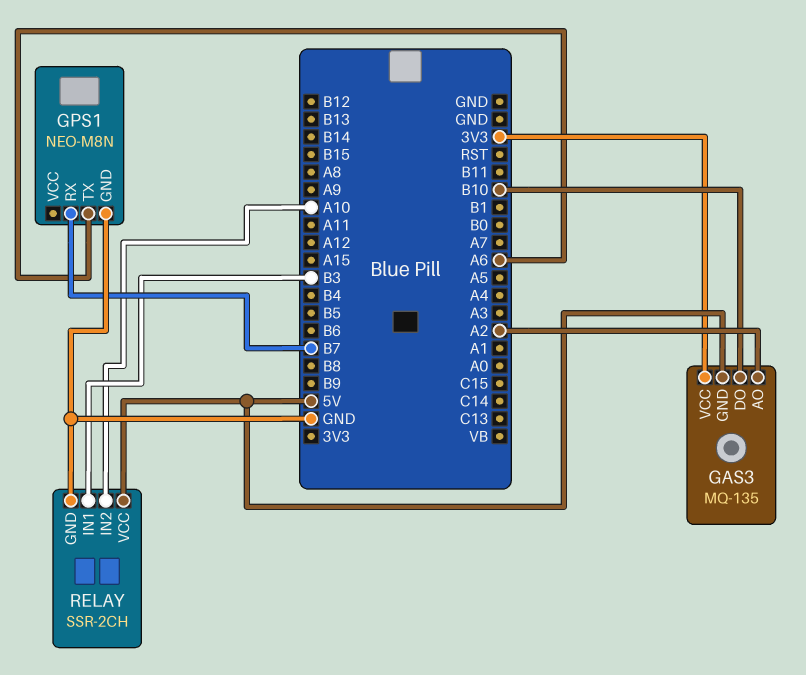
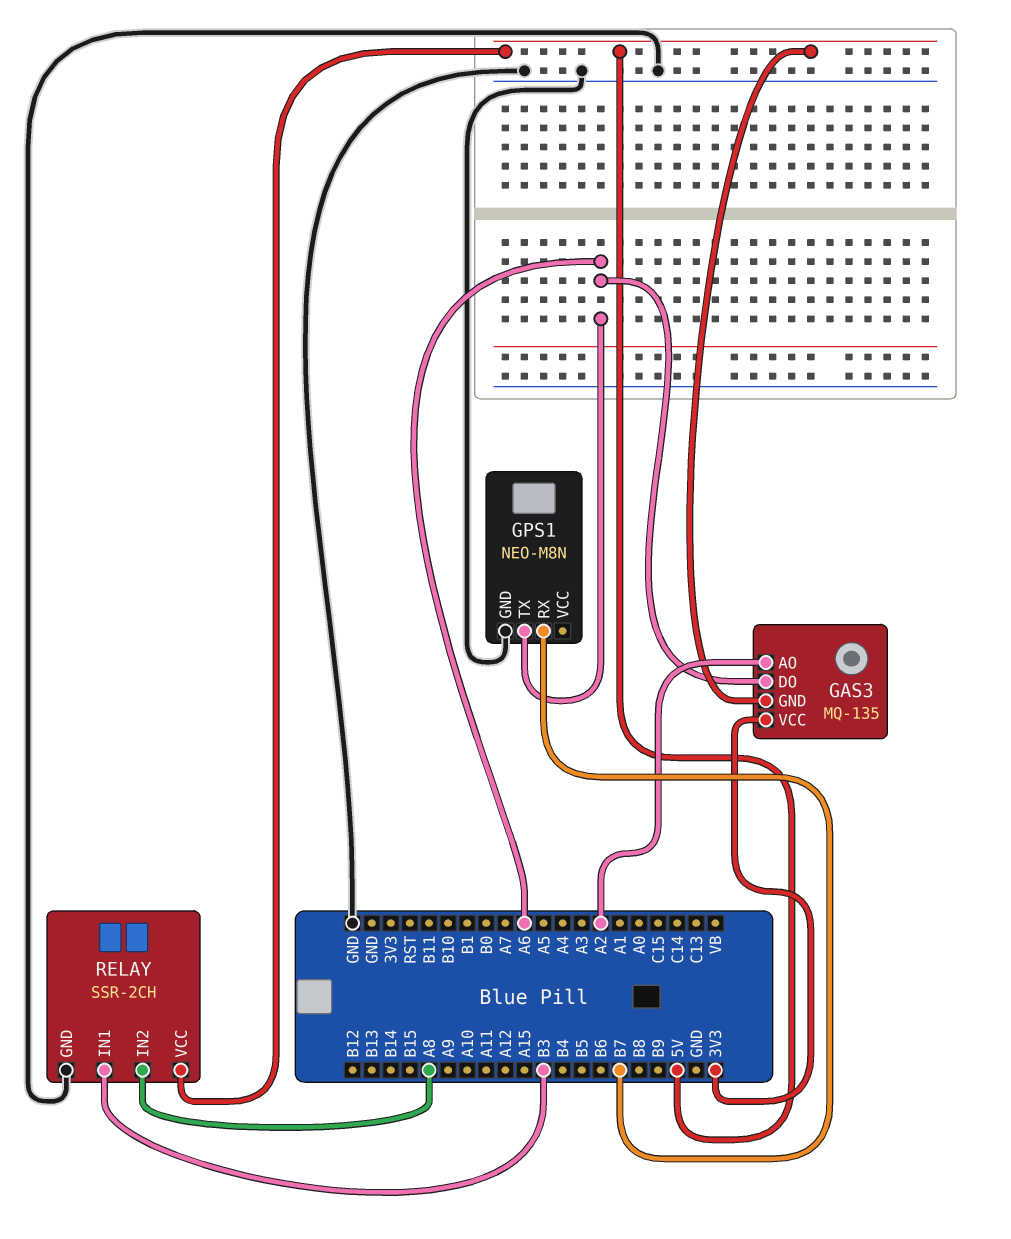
GAS3 pin DO: B10 -> A6
RELAY pin IN2: A10 -> A8

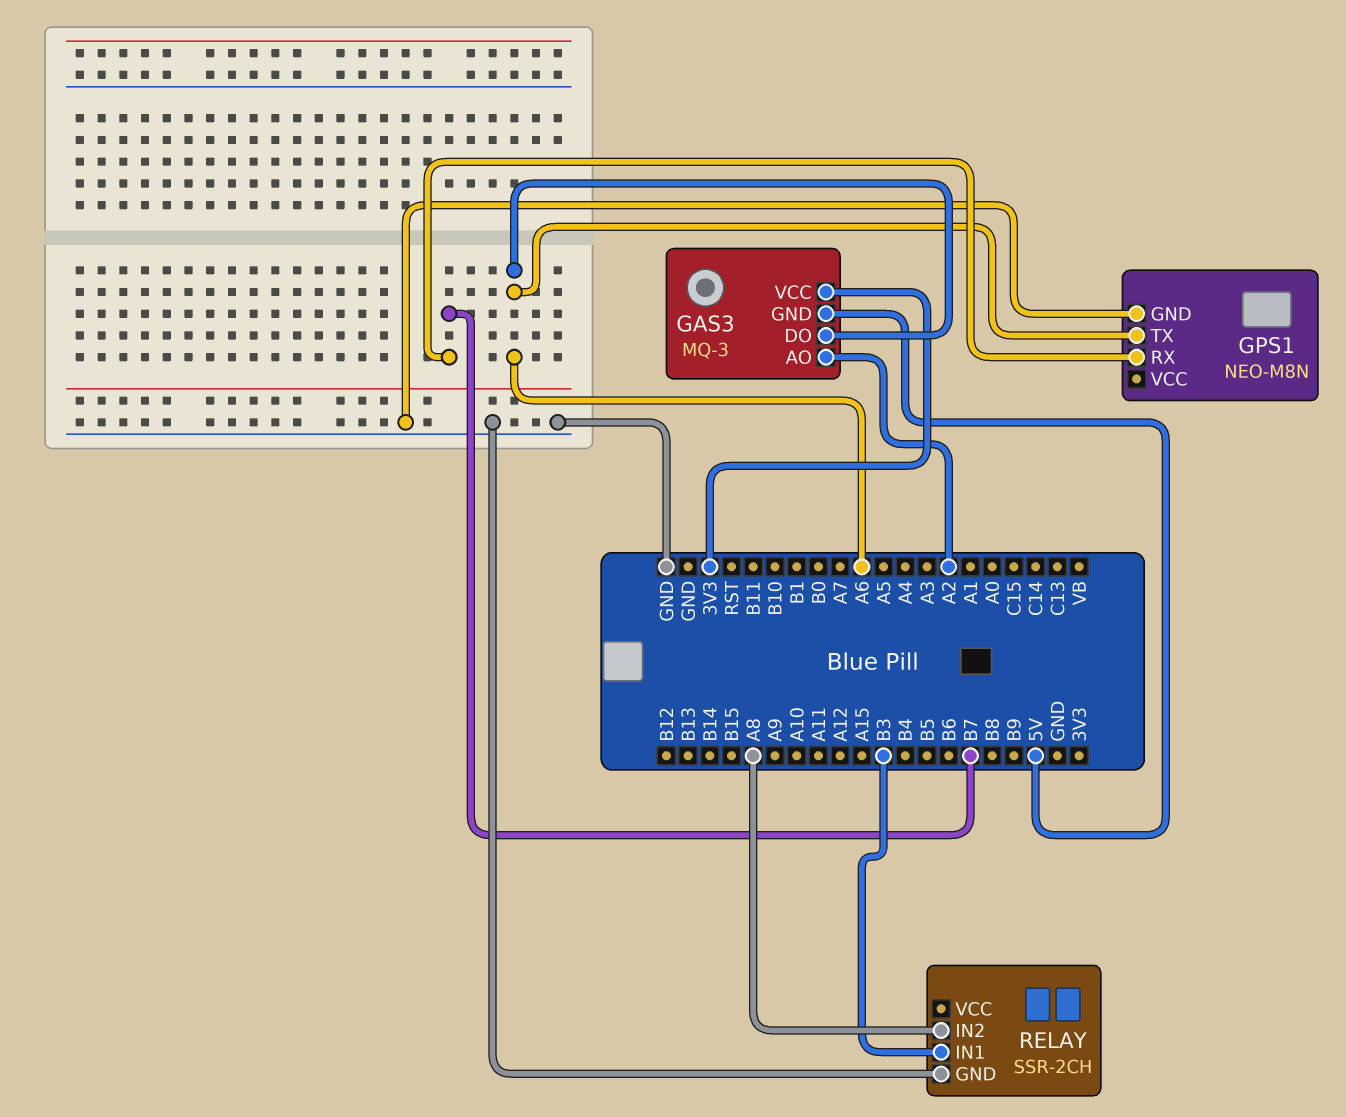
GAS3: MQ-135 -> MQ-3
RELAY pin VCC: 5V -> none

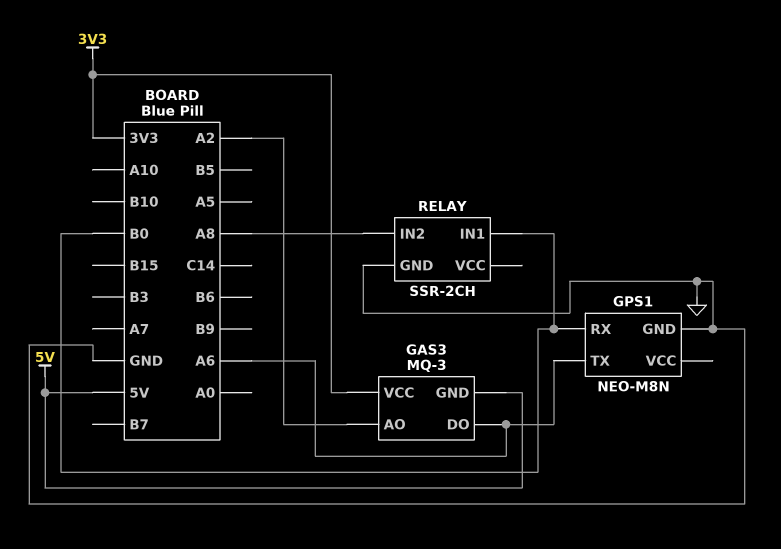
GPS1 pin RX: B7 -> B0
RELAY pin IN1: B3 -> B0

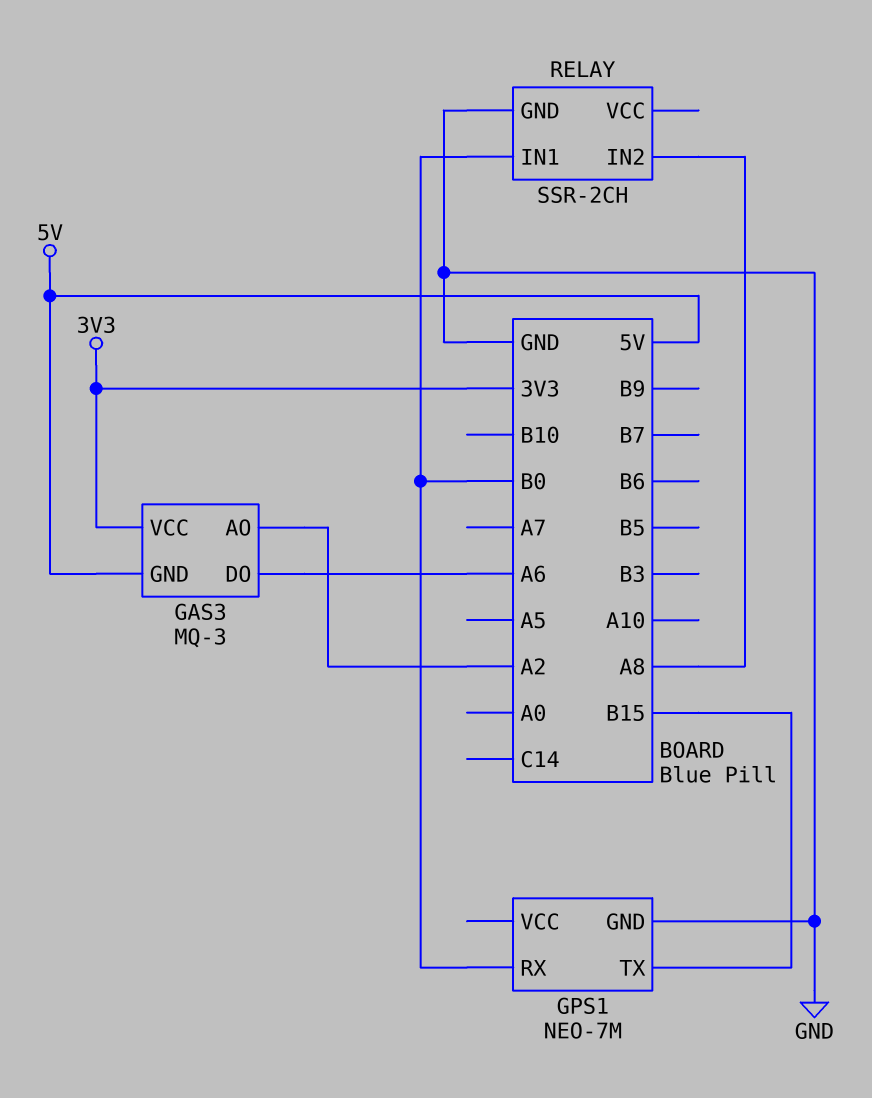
GPS1: NEO-M8N -> NEO-7M
GPS1 pin TX: A6 -> B15

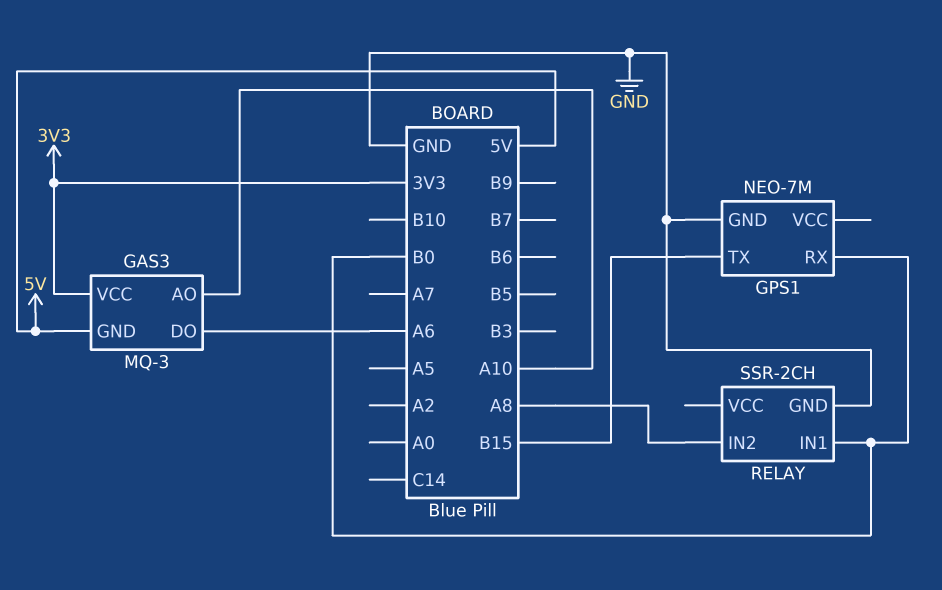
GAS3 pin AO: A2 -> A10

